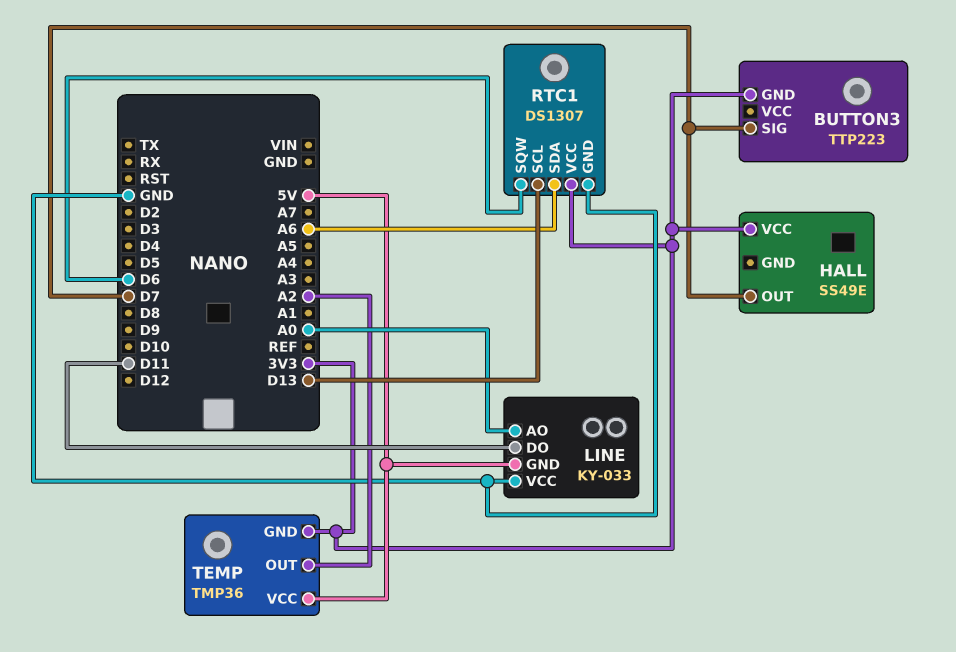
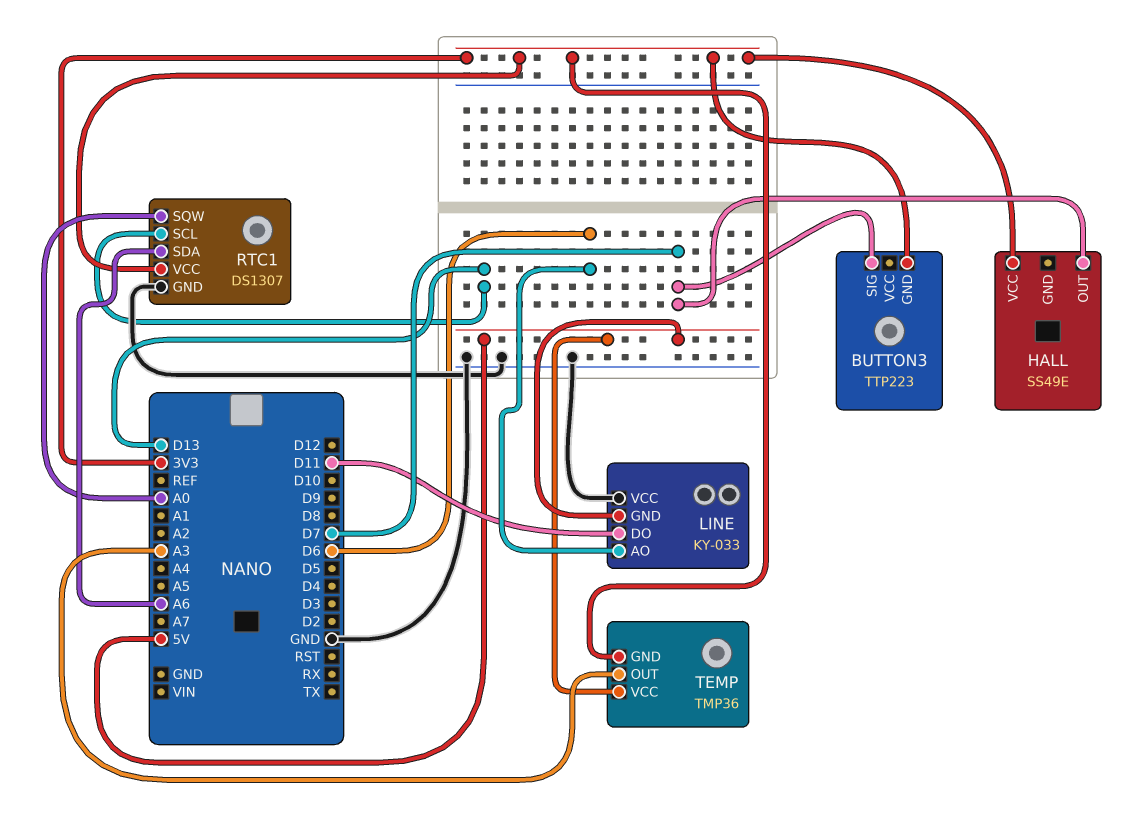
LINE pin AO: A0 -> D6
RTC1 pin SQW: D6 -> A0
TEMP pin OUT: A2 -> A3

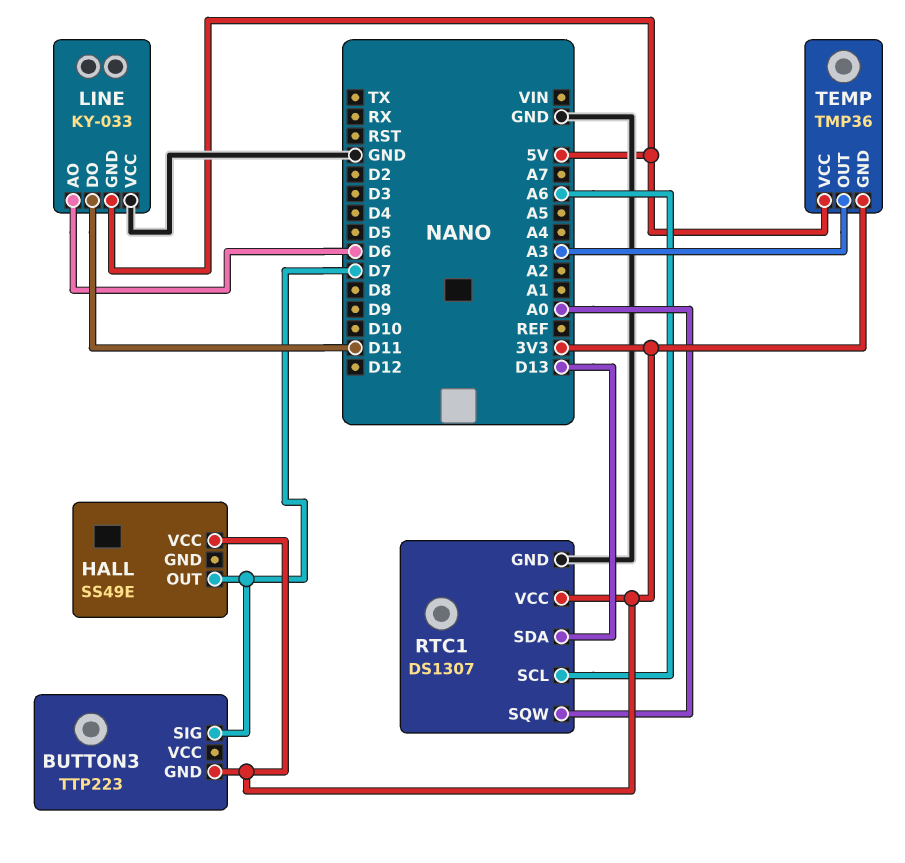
RTC1 pin SCL: D13 -> A6
RTC1 pin SDA: A6 -> D13

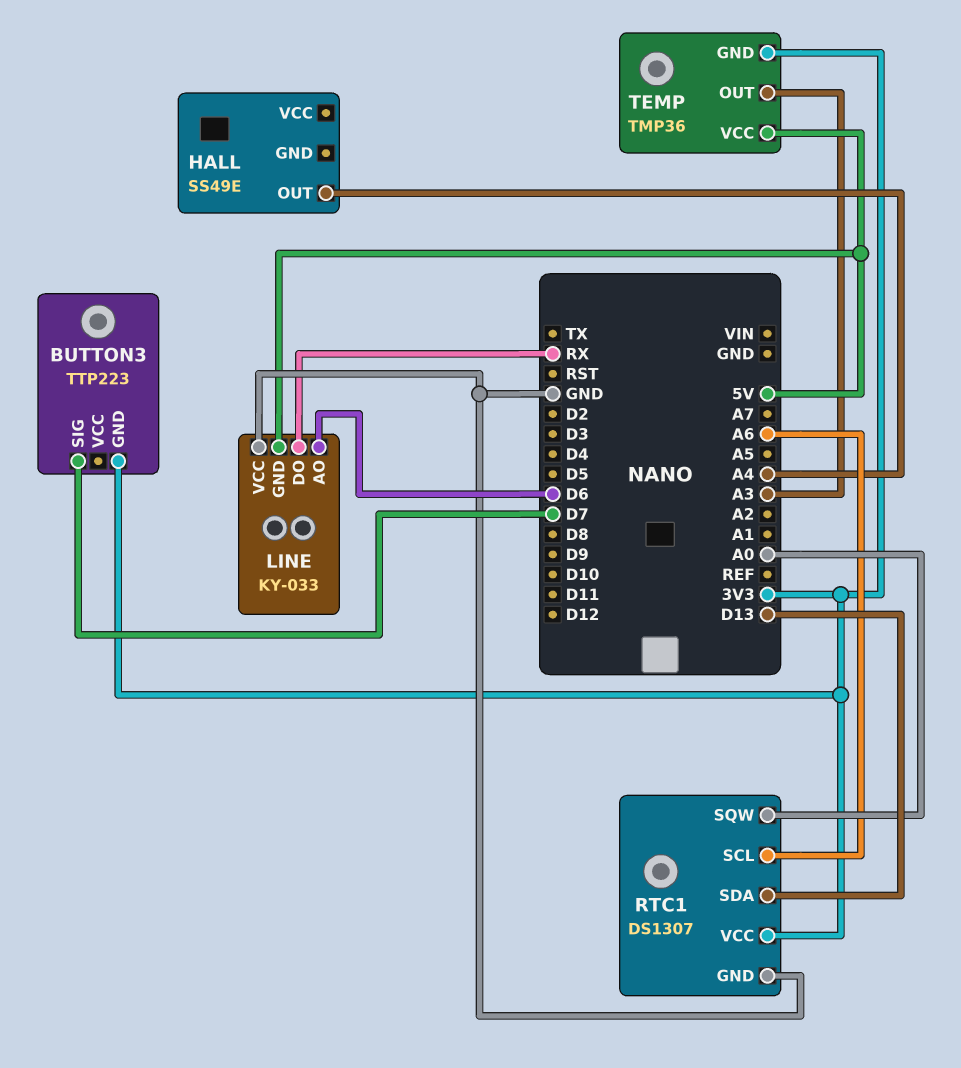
HALL pin OUT: D7 -> A4
HALL pin VCC: 3V3 -> none
LINE pin DO: D11 -> RX

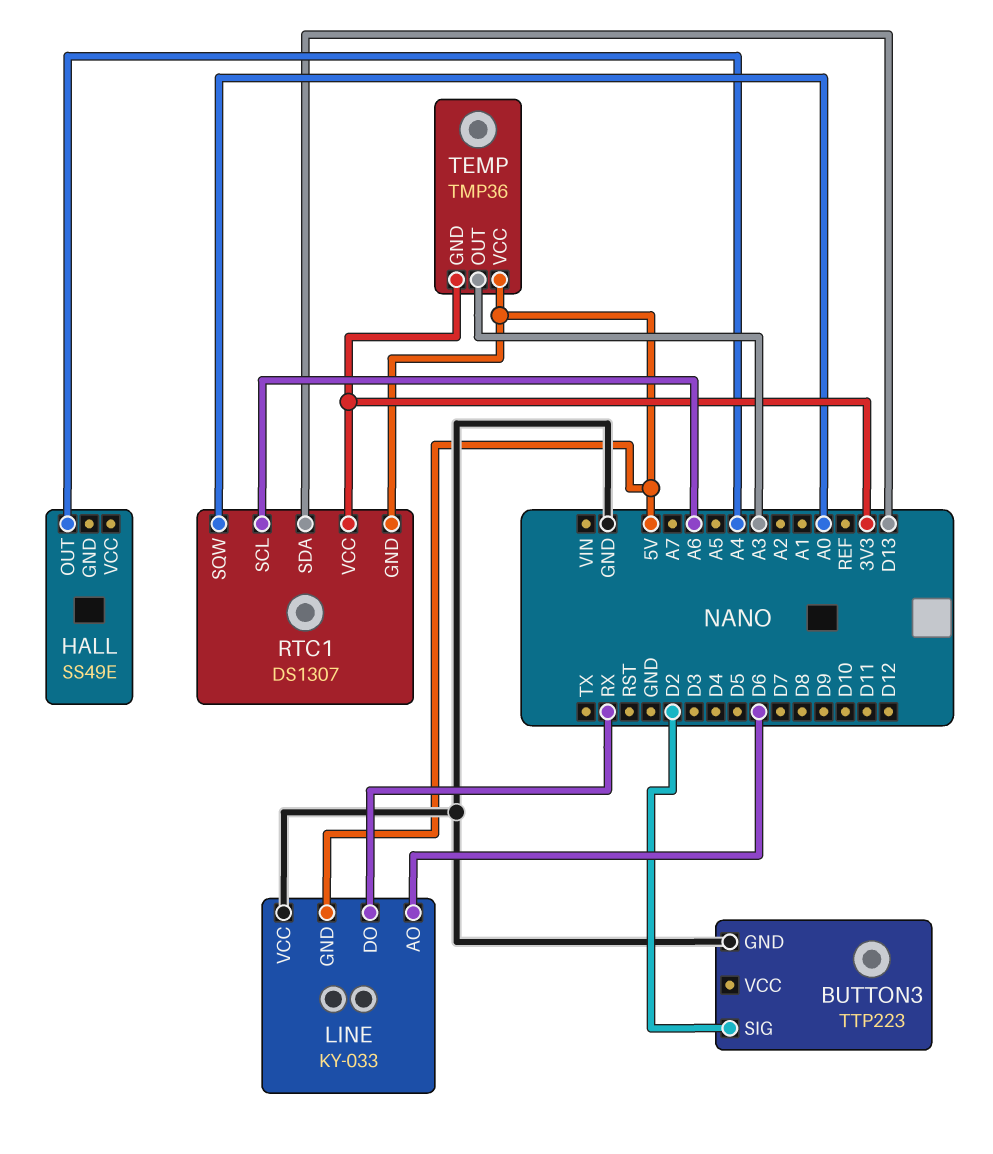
BUTTON3 pin GND: 3V3 -> GND
BUTTON3 pin SIG: D7 -> D2
RTC1 pin GND: GND -> 5V

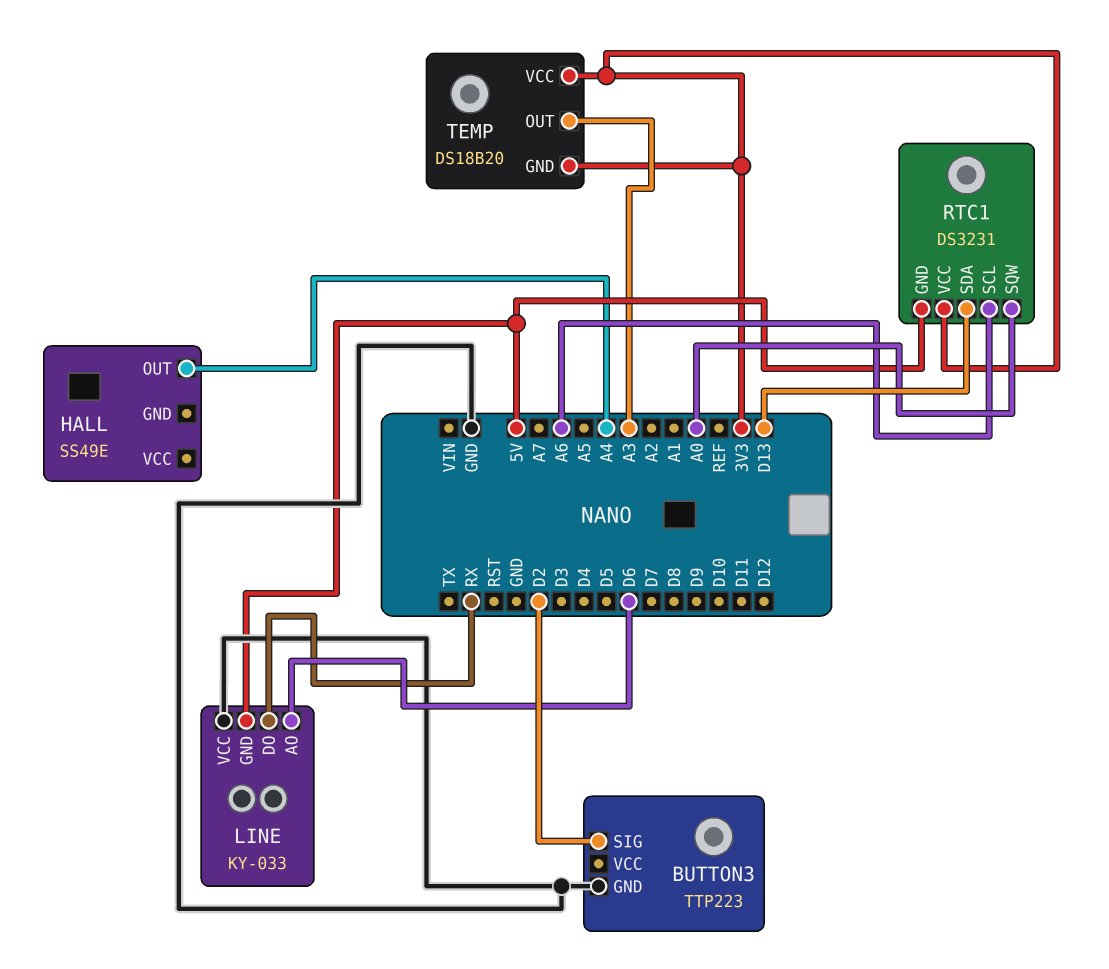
RTC1: DS1307 -> DS3231
TEMP: TMP36 -> DS18B20
TEMP pin VCC: 5V -> 3V3

